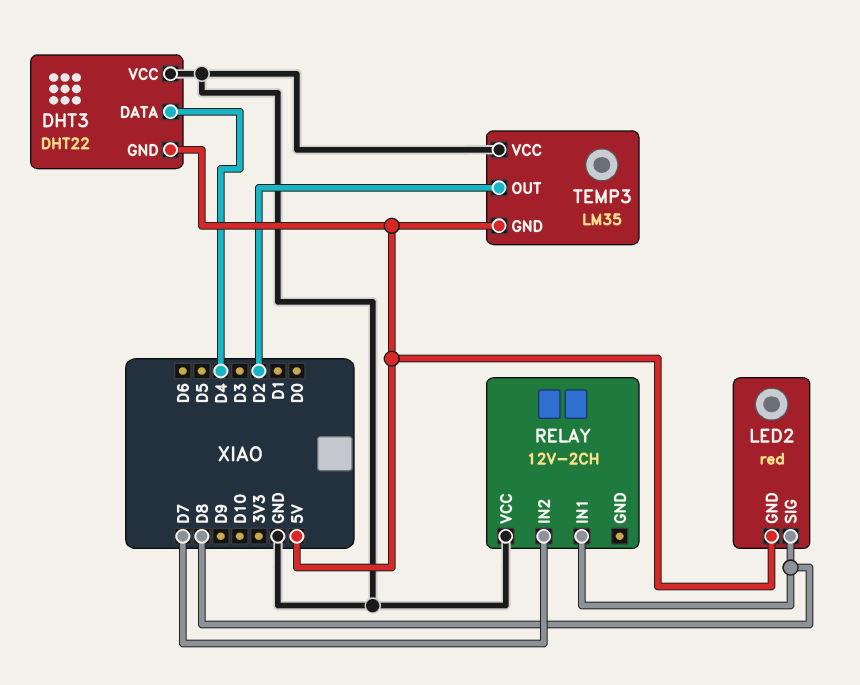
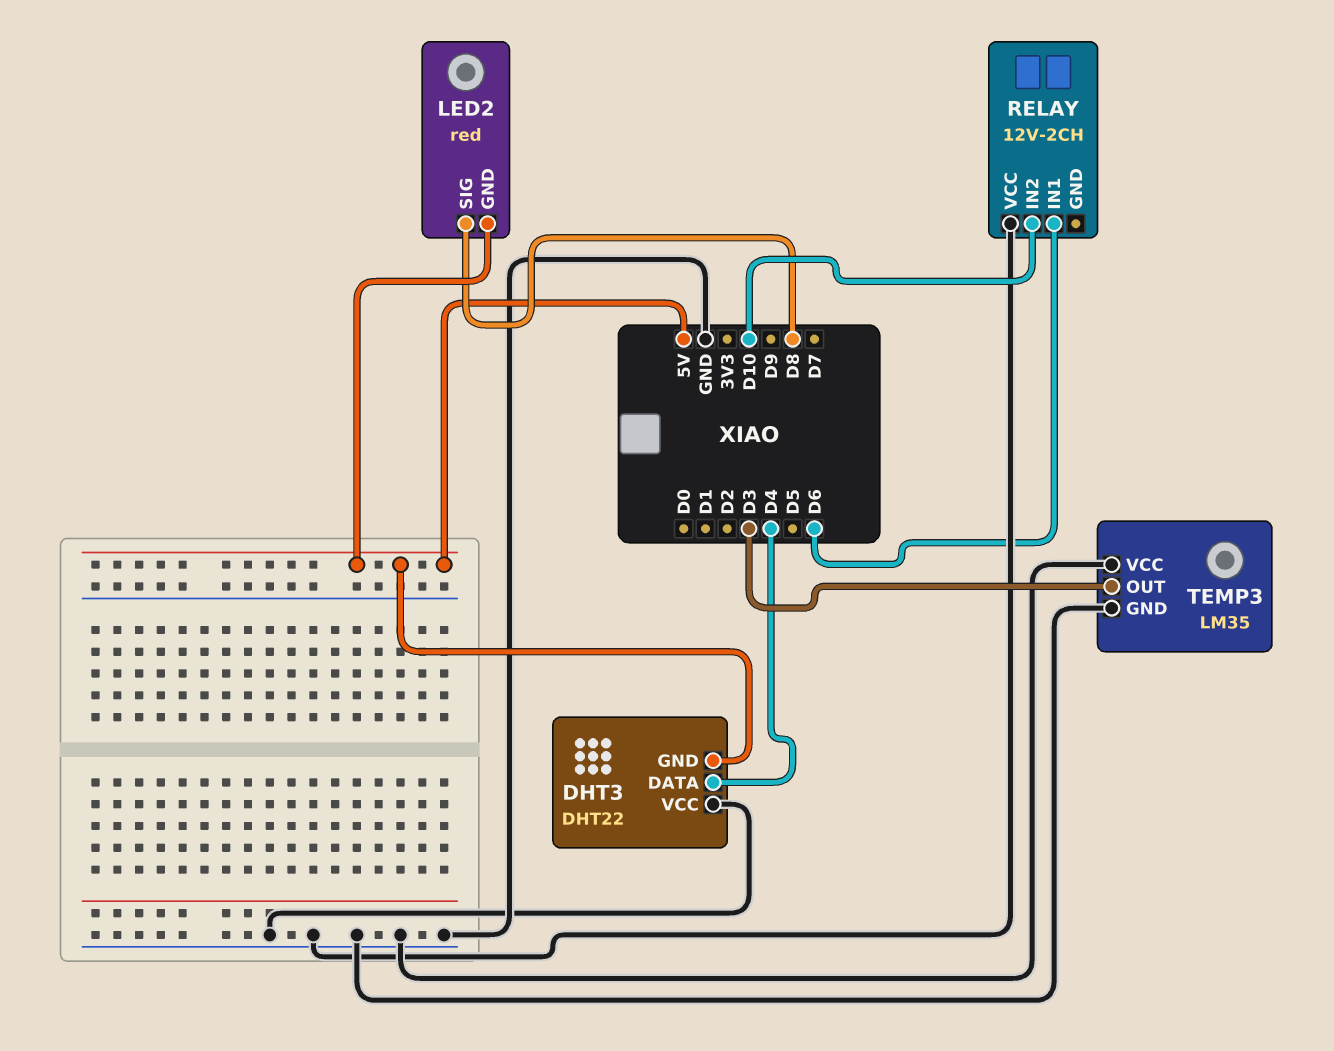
RELAY pin IN1: D8 -> D6
RELAY pin IN2: D7 -> D10
TEMP3 pin GND: 5V -> GND
TEMP3 pin OUT: D2 -> D3

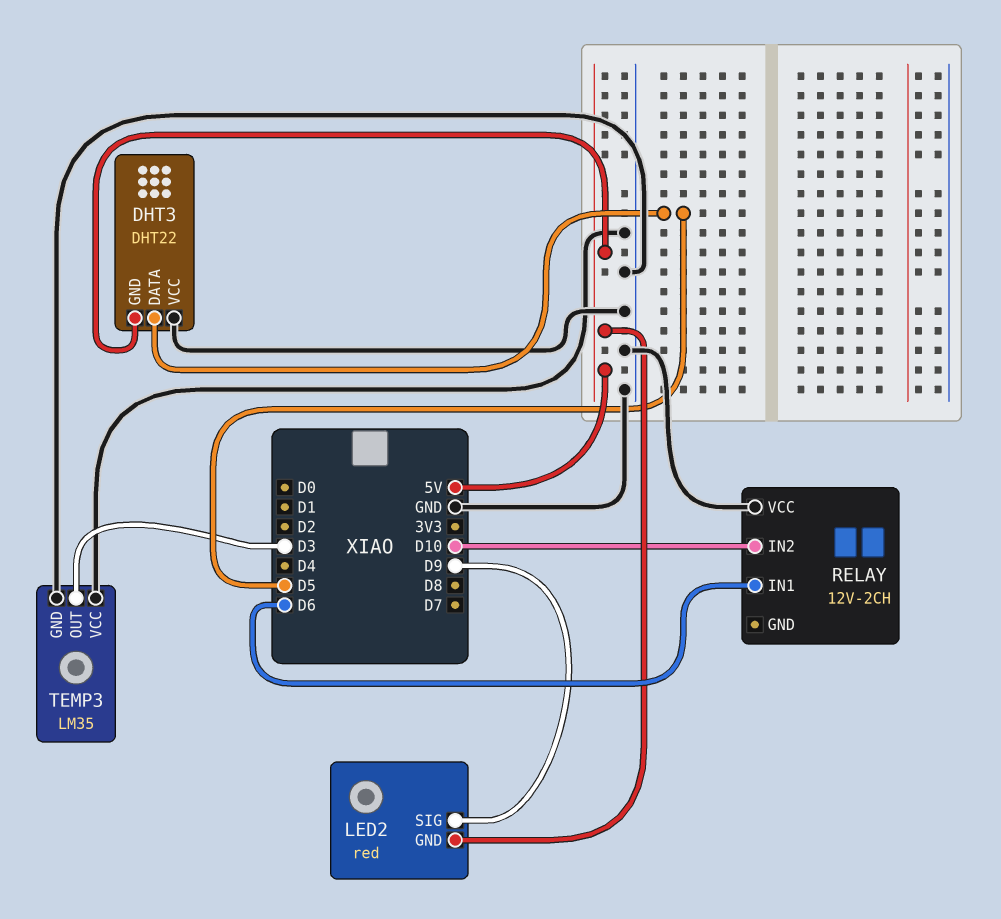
DHT3 pin DATA: D4 -> D5
LED2 pin SIG: D8 -> D9

